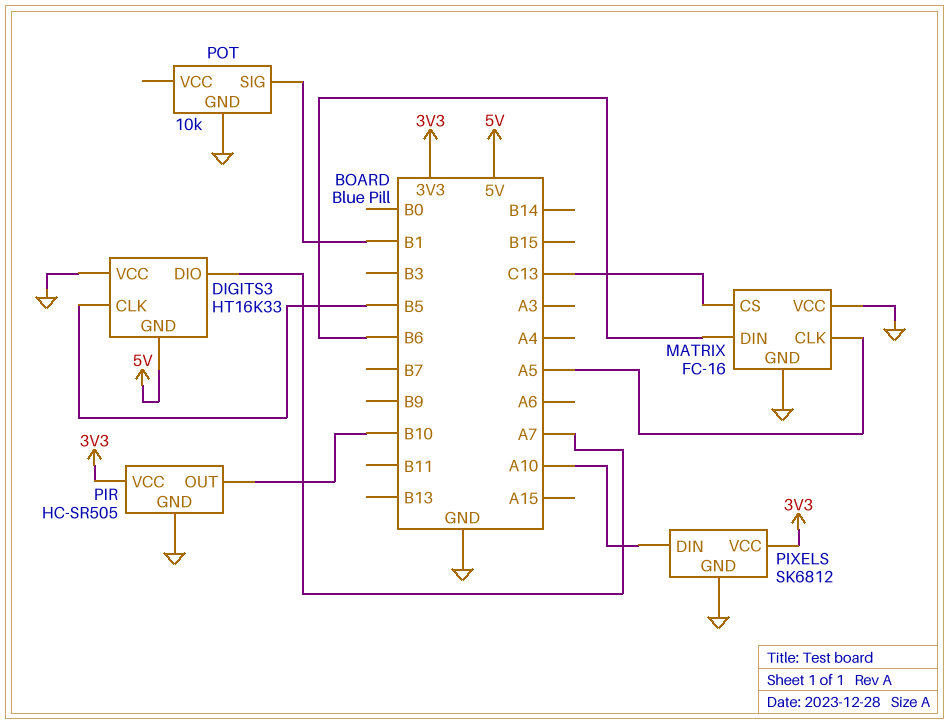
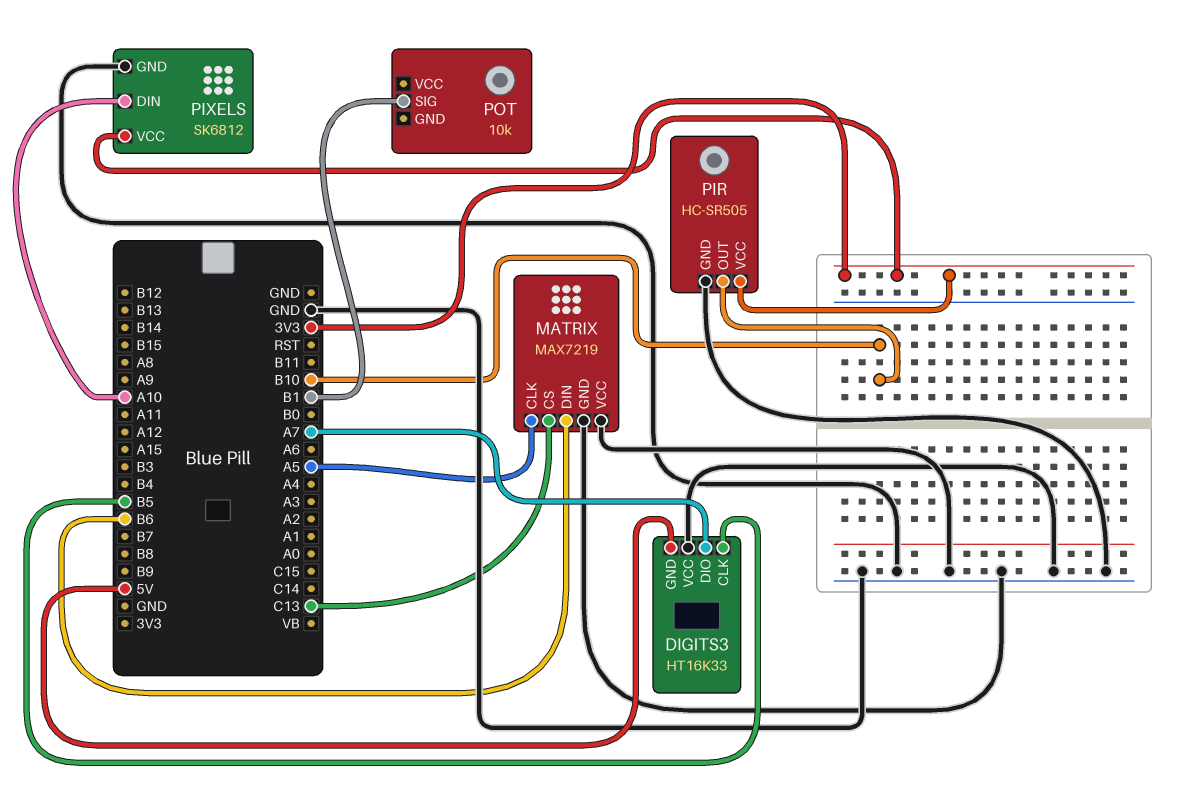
MATRIX: FC-16 -> MAX7219
POT pin GND: GND -> none

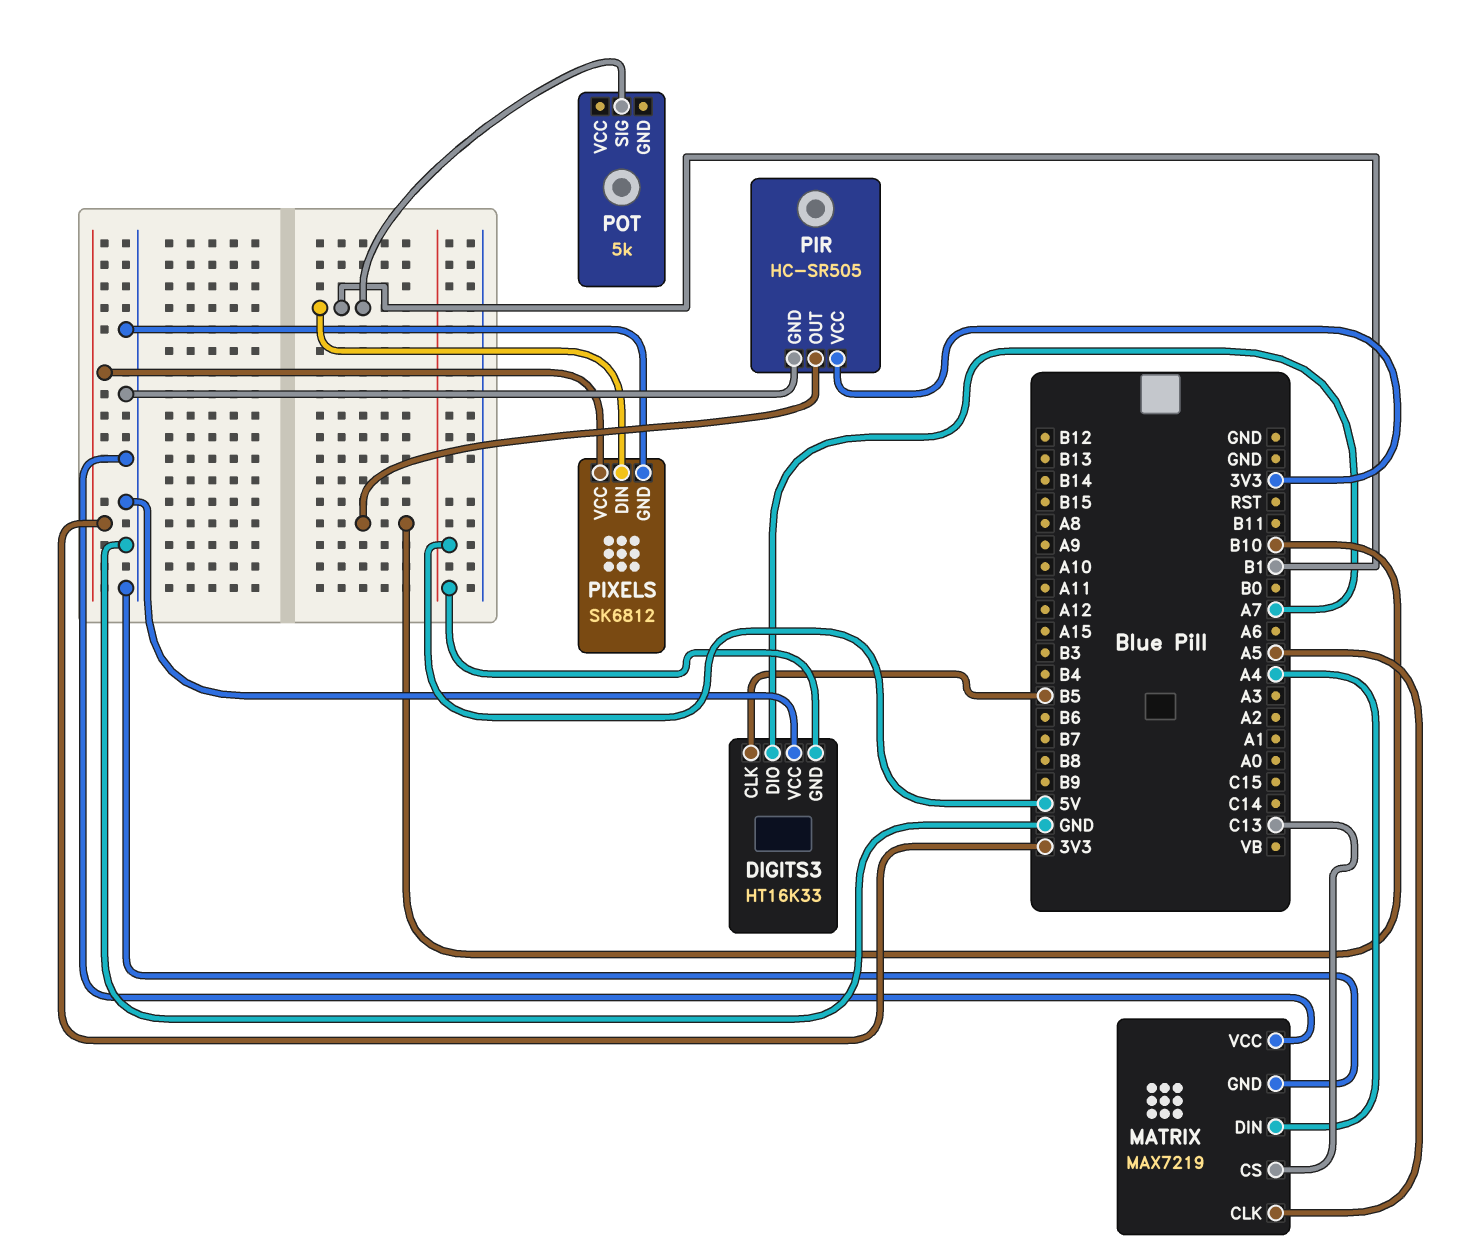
MATRIX pin DIN: B6 -> A4
PIXELS pin DIN: A10 -> B1
POT: 10k -> 5k

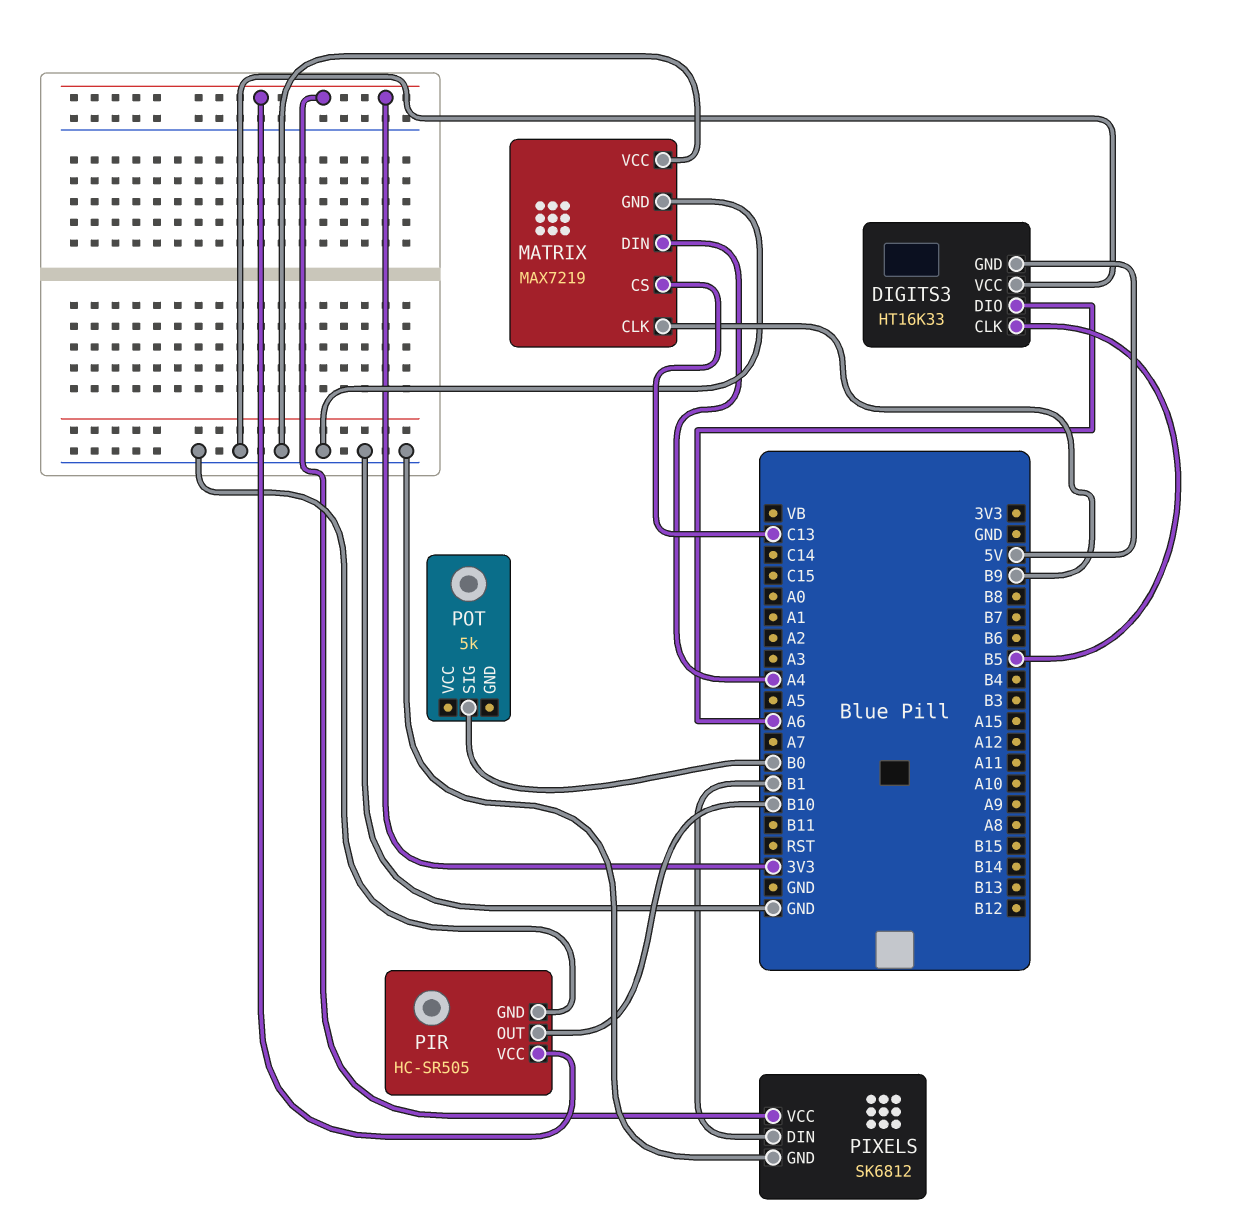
DIGITS3 pin DIO: A7 -> A6
MATRIX pin CLK: A5 -> B9
POT pin SIG: B1 -> B0

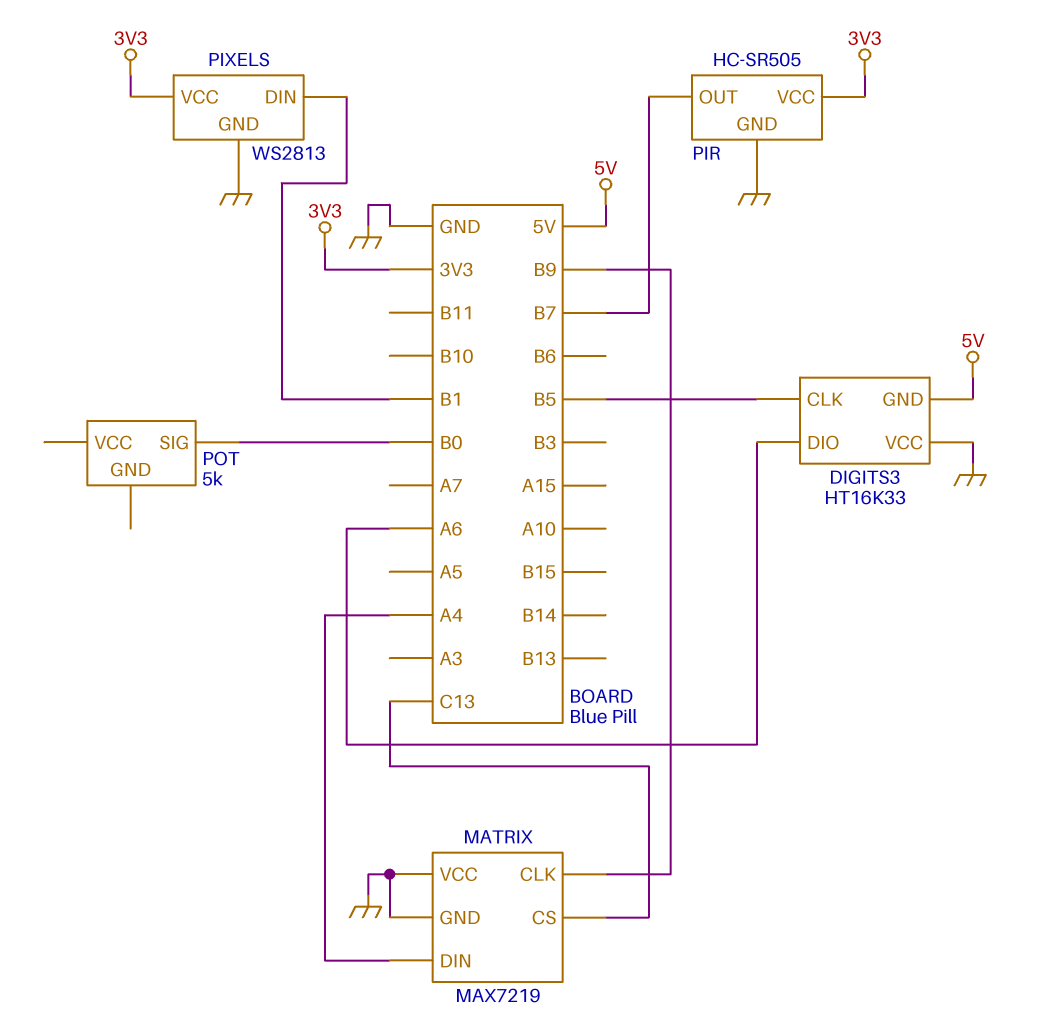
PIR pin OUT: B10 -> B7
PIXELS: SK6812 -> WS2813

